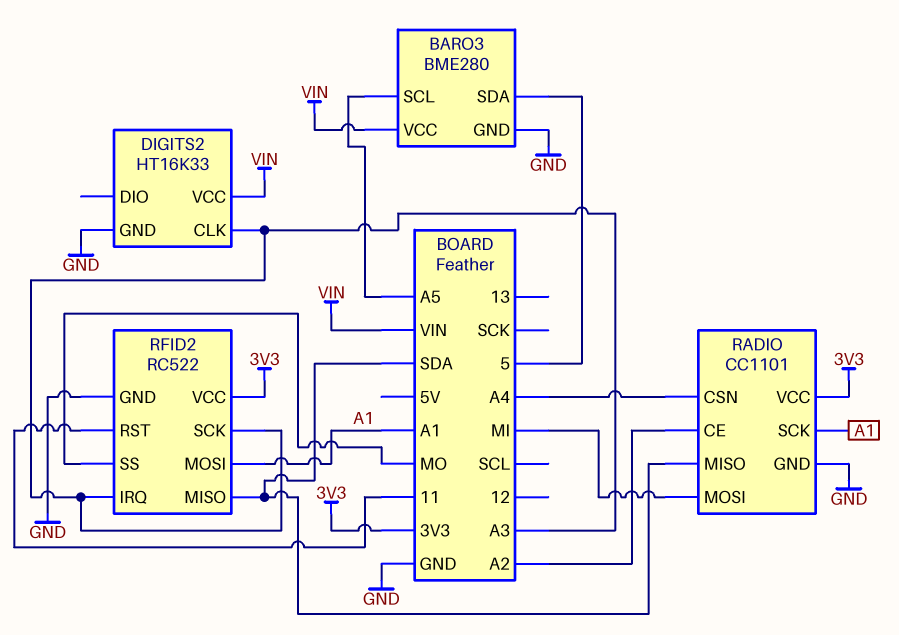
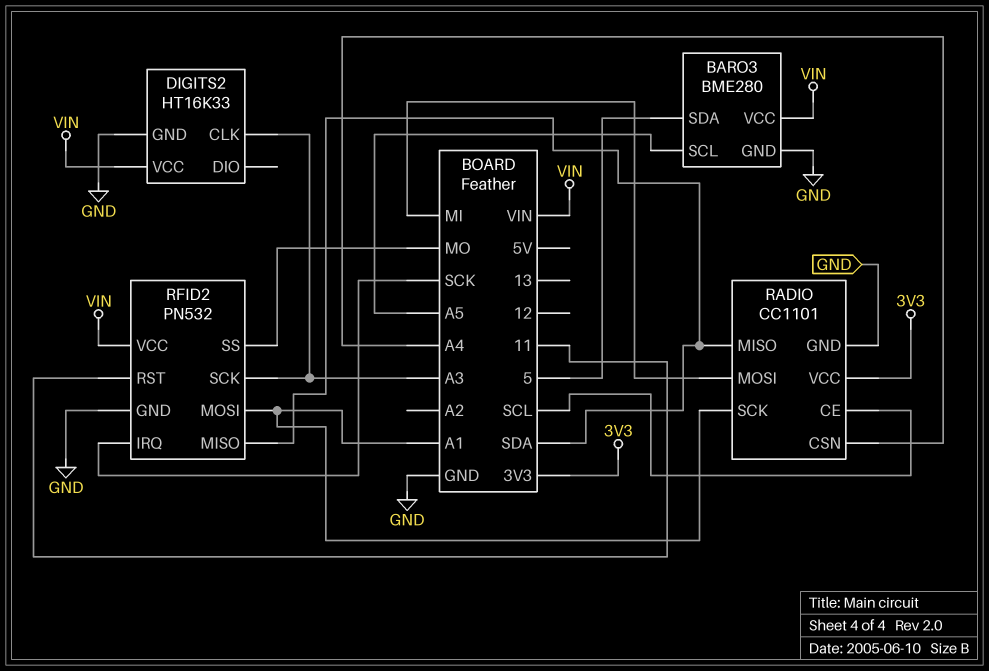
RADIO pin CE: A2 -> SCL
RFID2: RC522 -> PN532
RFID2 pin IRQ: A3 -> SCK
RFID2 pin VCC: 3V3 -> VIN

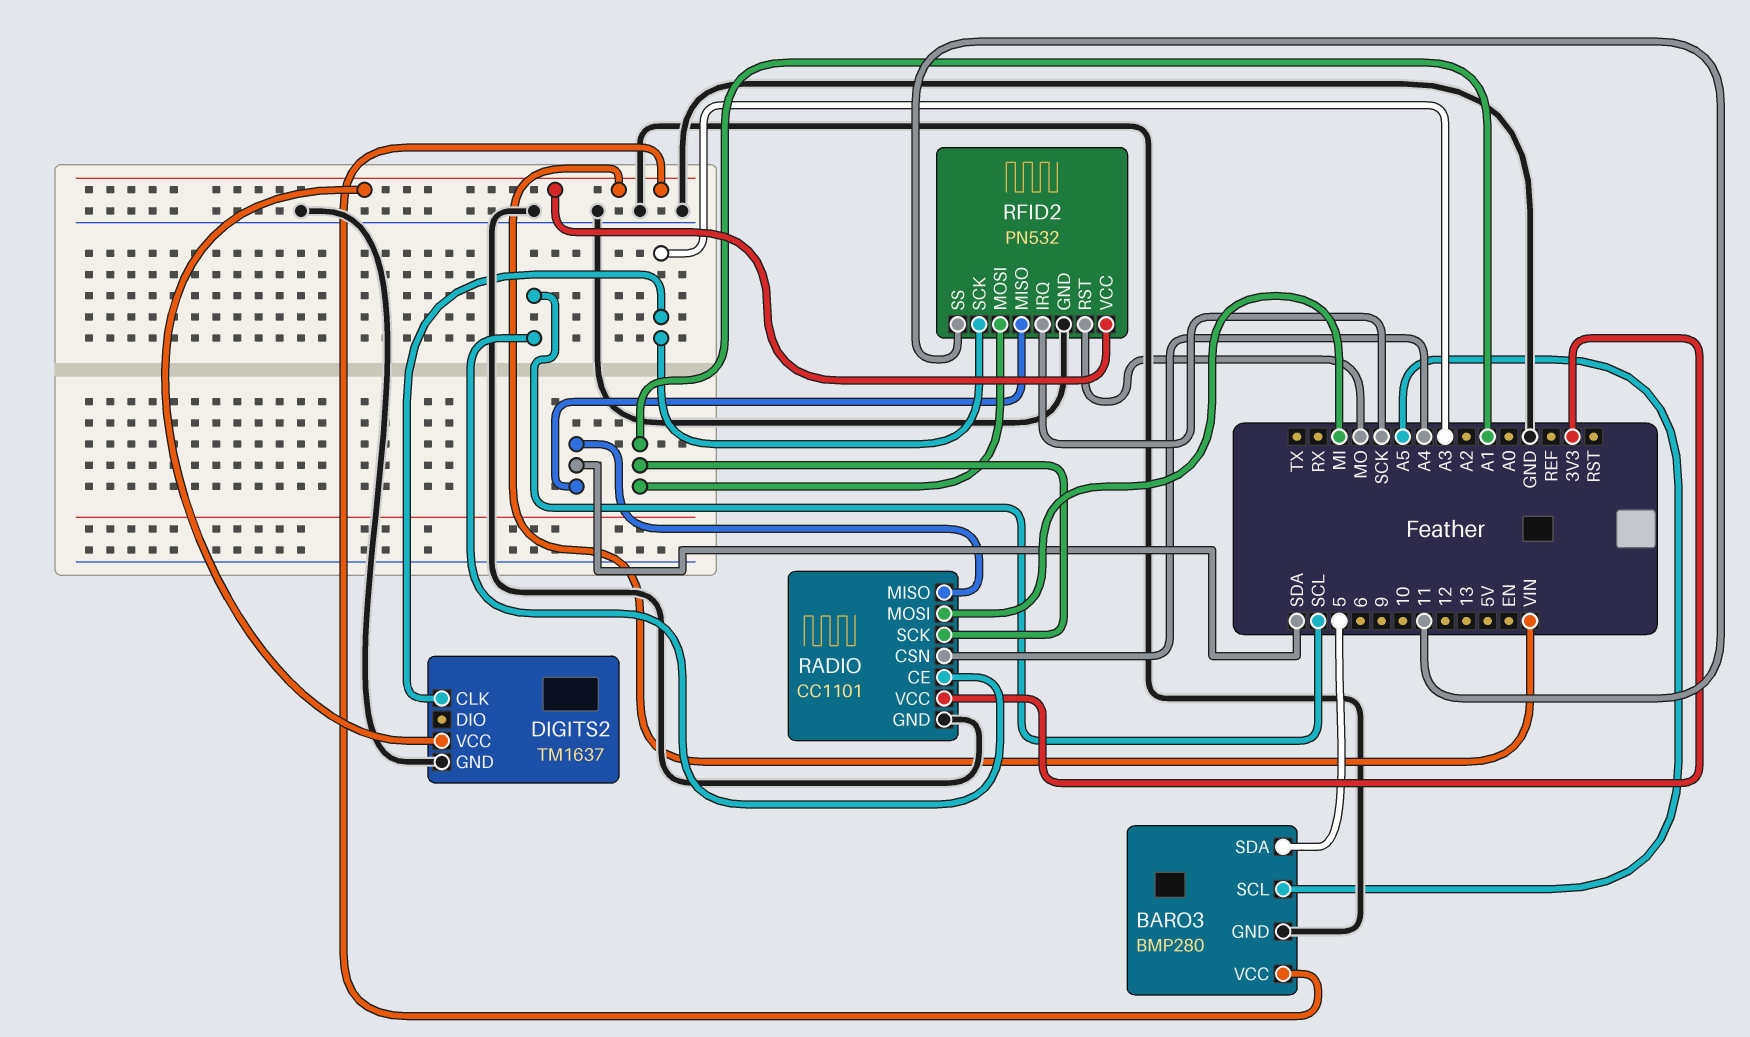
BARO3: BME280 -> BMP280
DIGITS2: HT16K33 -> TM1637
RFID2 pin RST: 11 -> MO
RFID2 pin SS: MO -> 11

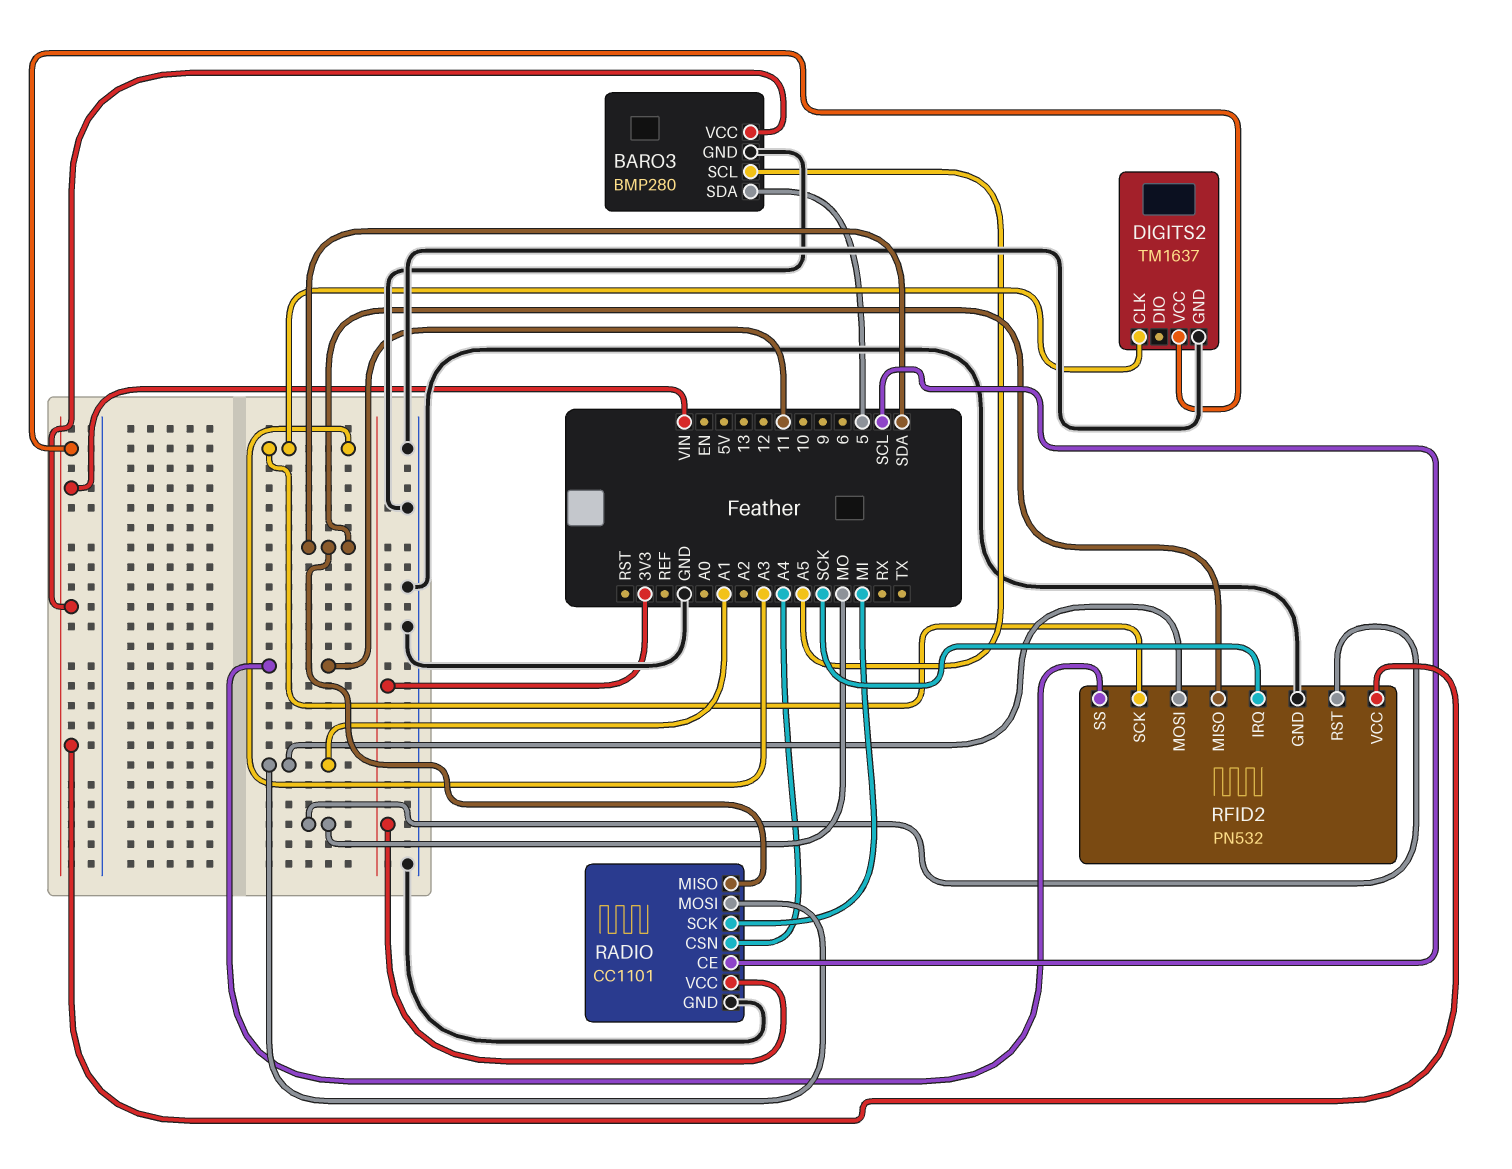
RADIO pin MOSI: MI -> A1
RADIO pin SCK: A1 -> MI

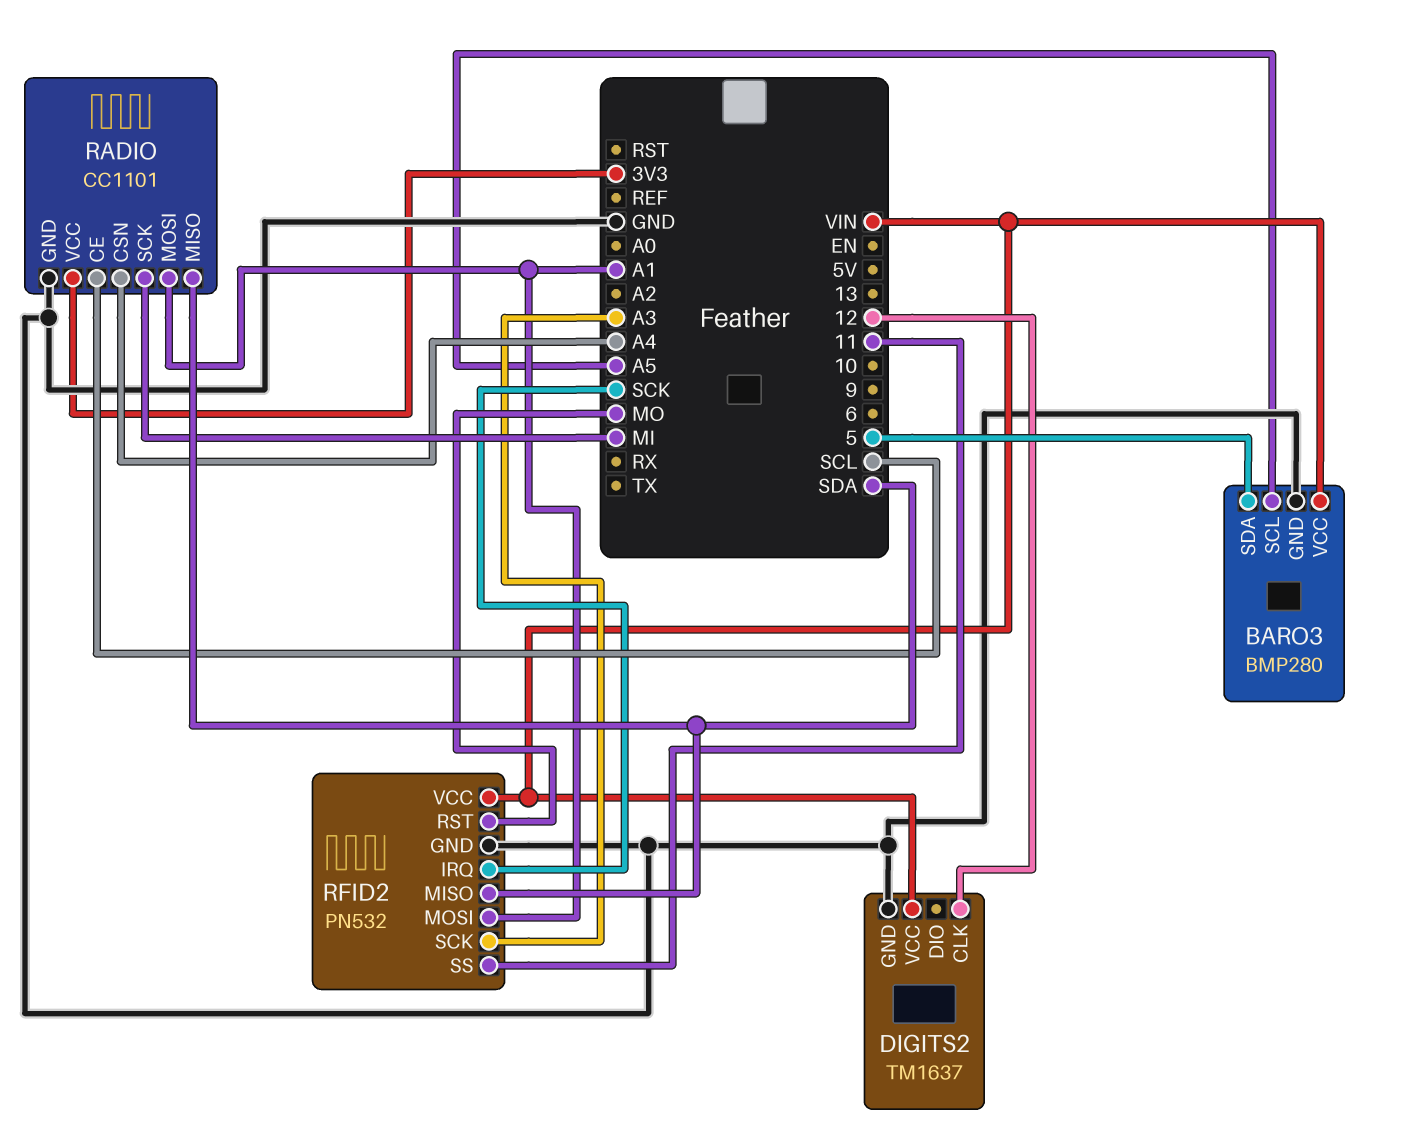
DIGITS2 pin CLK: A3 -> 12

